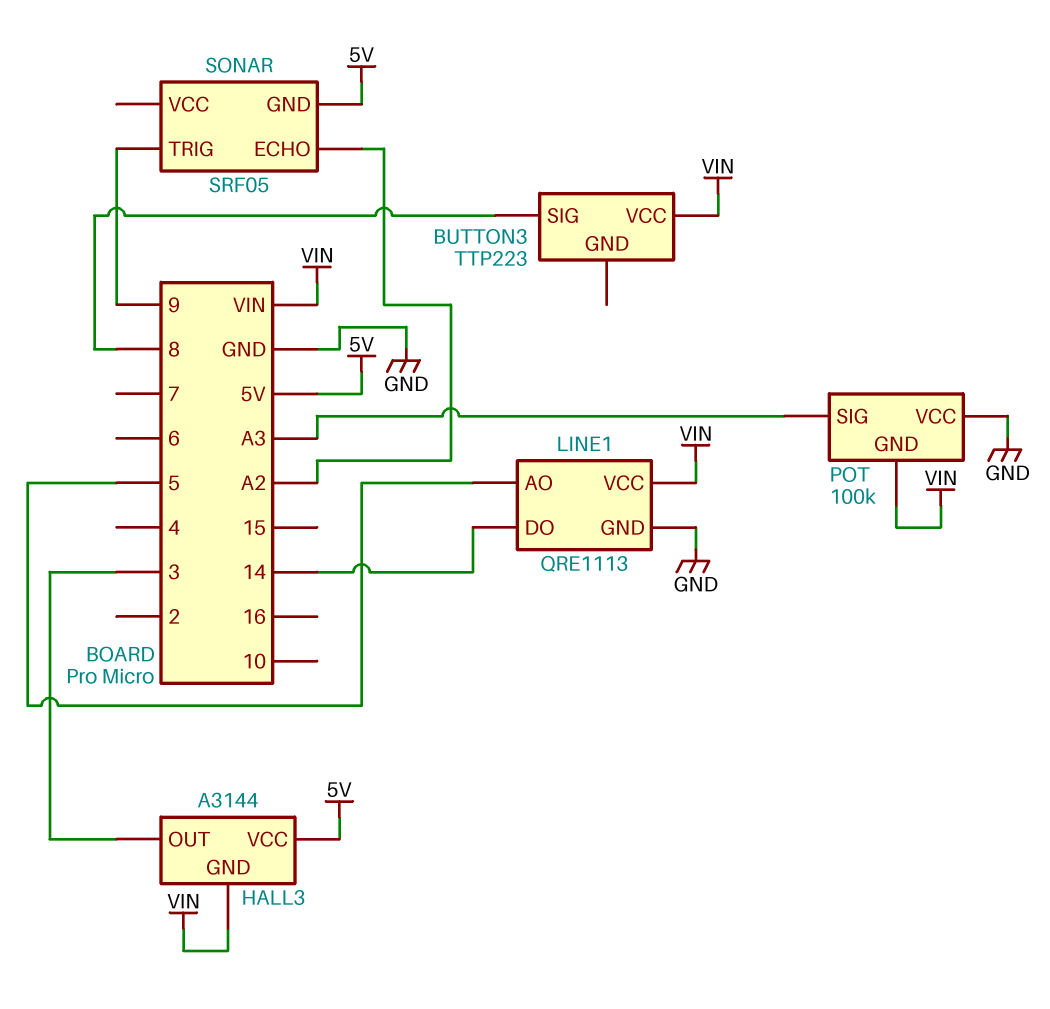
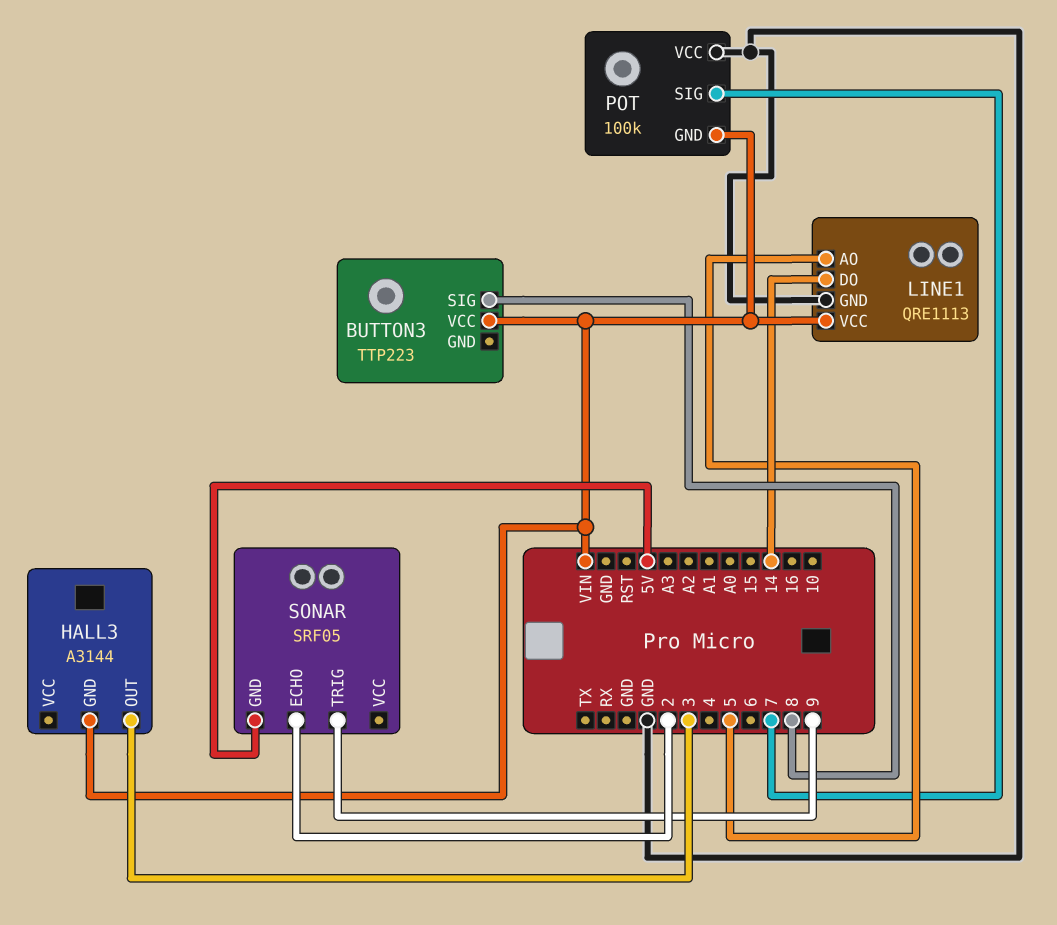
HALL3 pin VCC: 5V -> none
POT pin SIG: A3 -> 7
SONAR pin ECHO: A2 -> 2

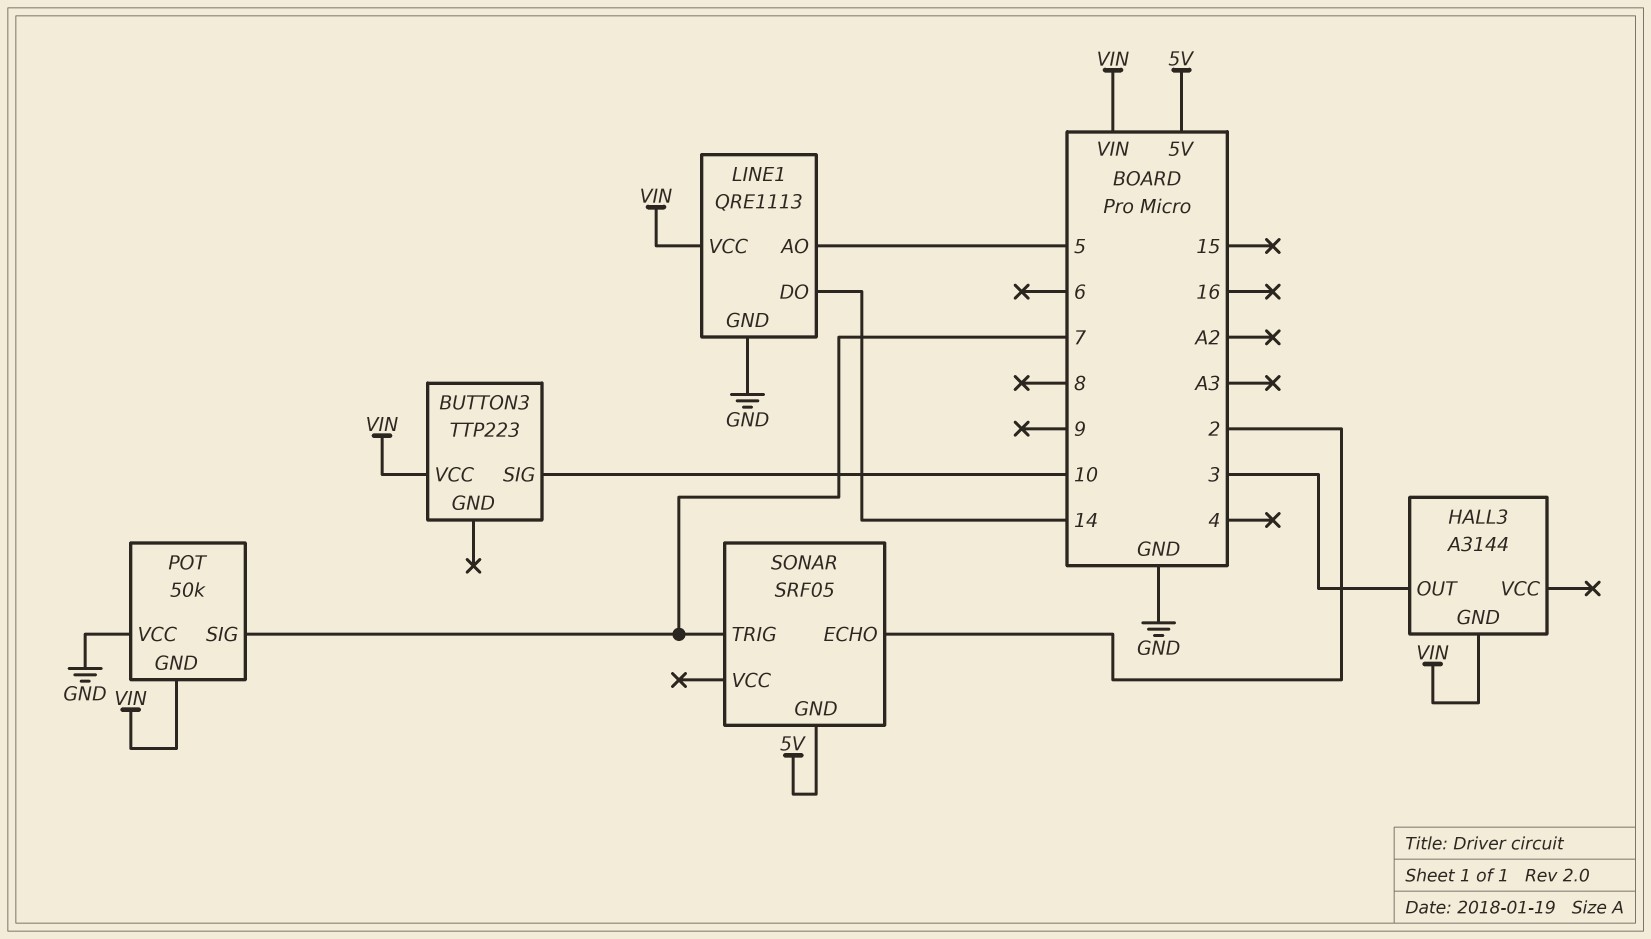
BUTTON3 pin SIG: 8 -> 10
POT: 100k -> 50k
SONAR pin TRIG: 9 -> 7

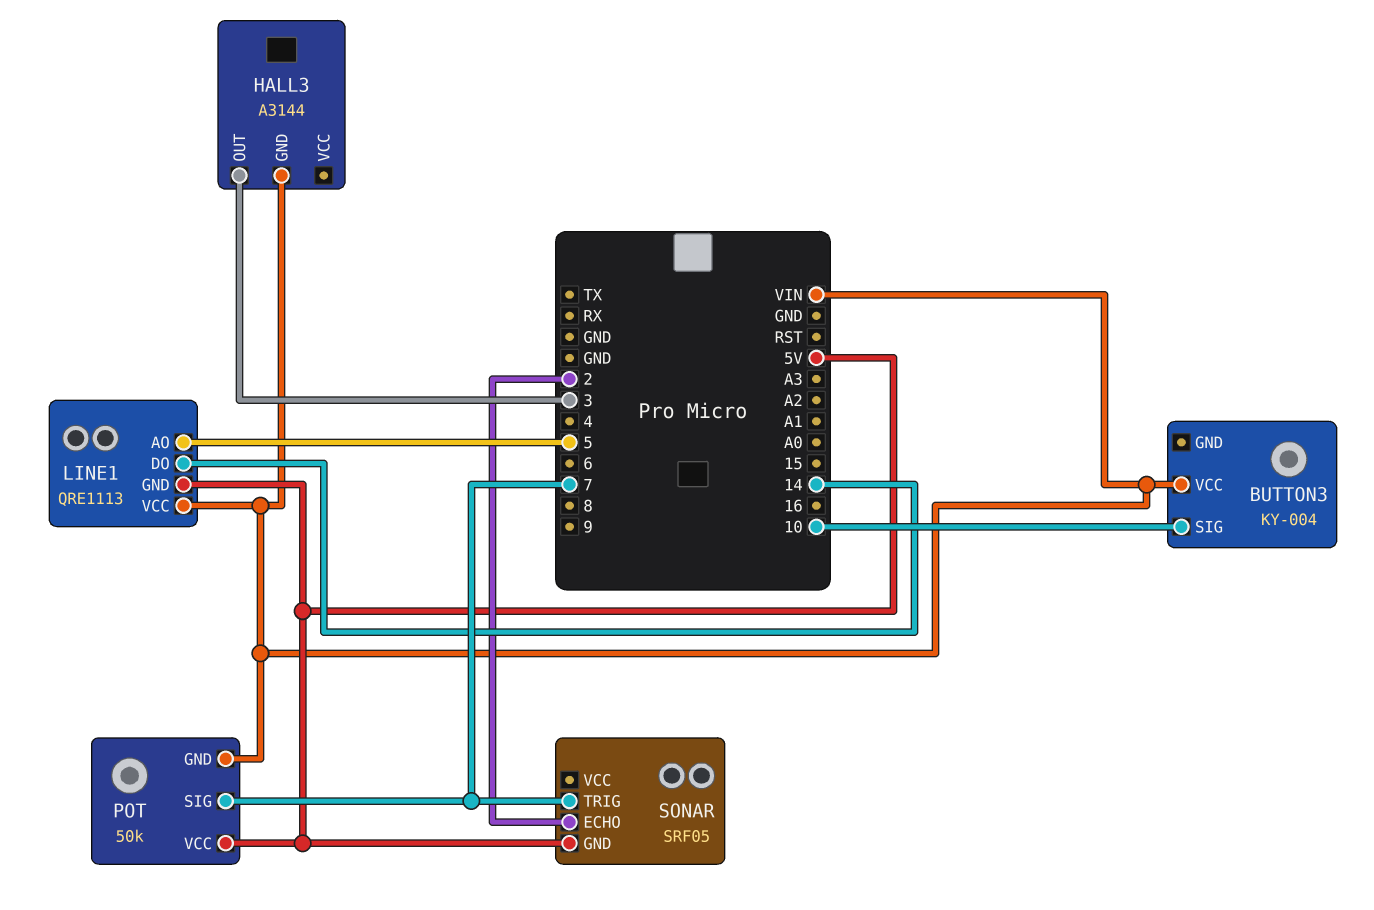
BUTTON3: TTP223 -> KY-004
LINE1 pin GND: GND -> 5V
POT pin VCC: GND -> 5V

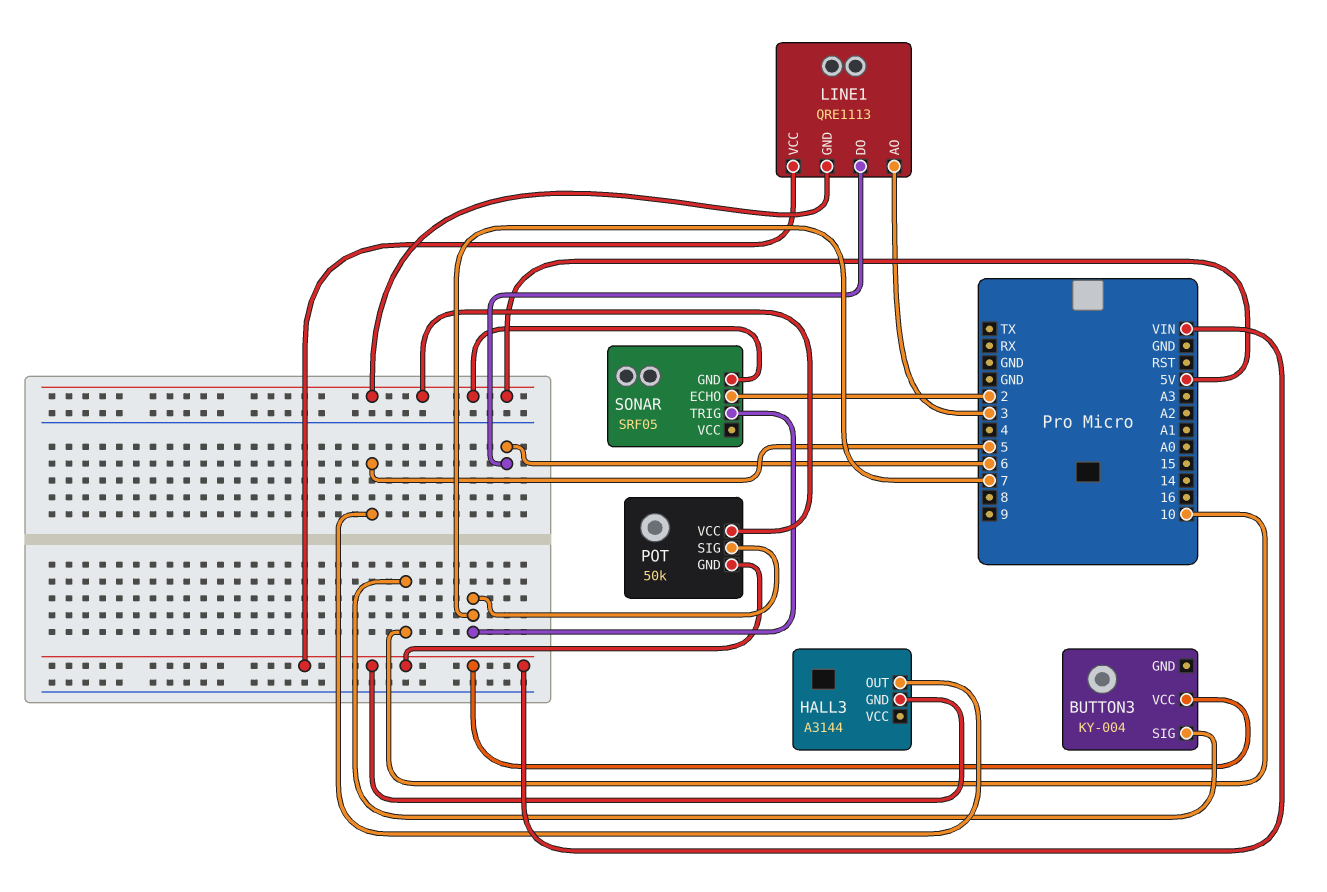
HALL3 pin OUT: 3 -> 5
LINE1 pin AO: 5 -> 3
LINE1 pin DO: 14 -> 6

